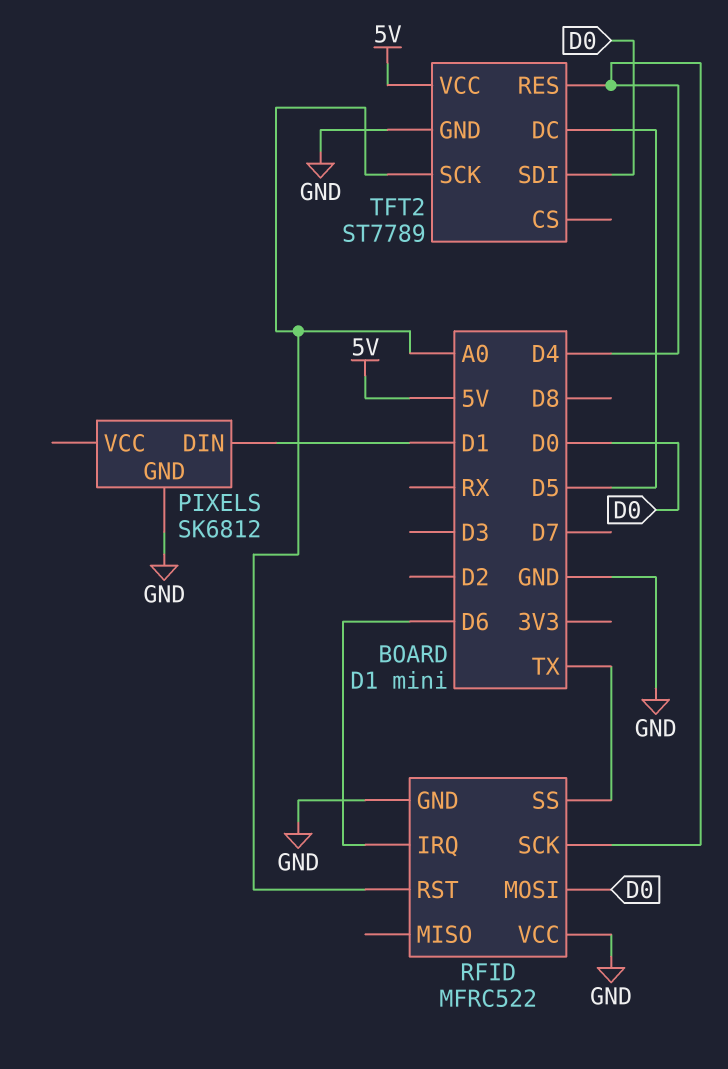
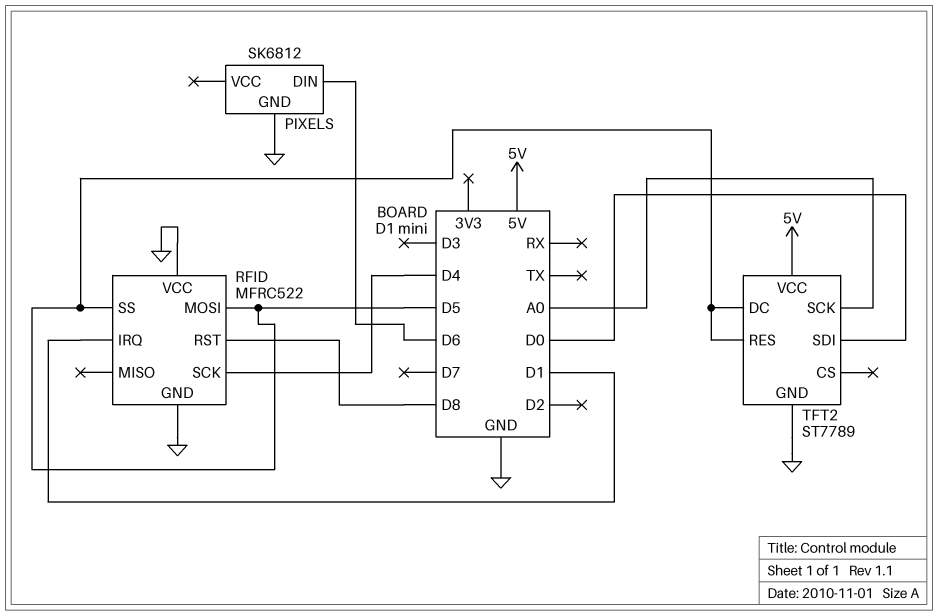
PIXELS pin DIN: D1 -> D6
RFID pin IRQ: D6 -> D1
RFID pin MOSI: D0 -> D5
RFID pin RST: A0 -> D8
RFID pin SS: TX -> D5
TFT2 pin RES: D4 -> D5

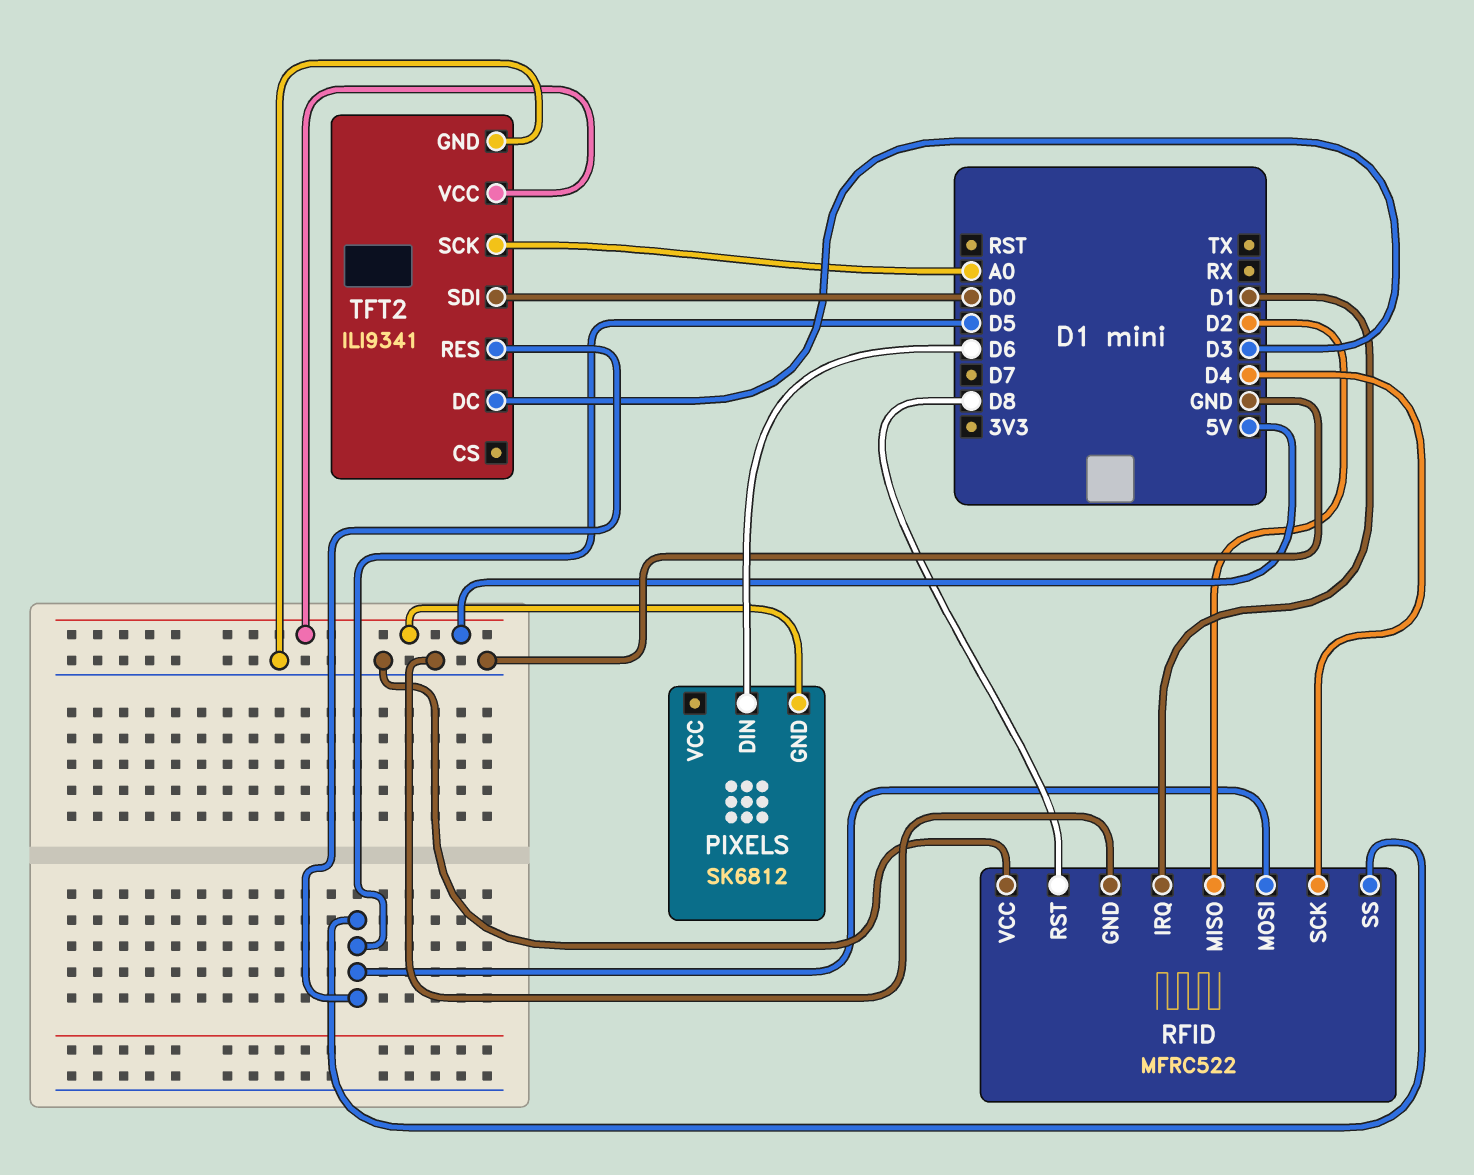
PIXELS pin GND: GND -> 5V
RFID pin MISO: none -> D2
TFT2: ST7789 -> ILI9341
TFT2 pin DC: D5 -> D3

